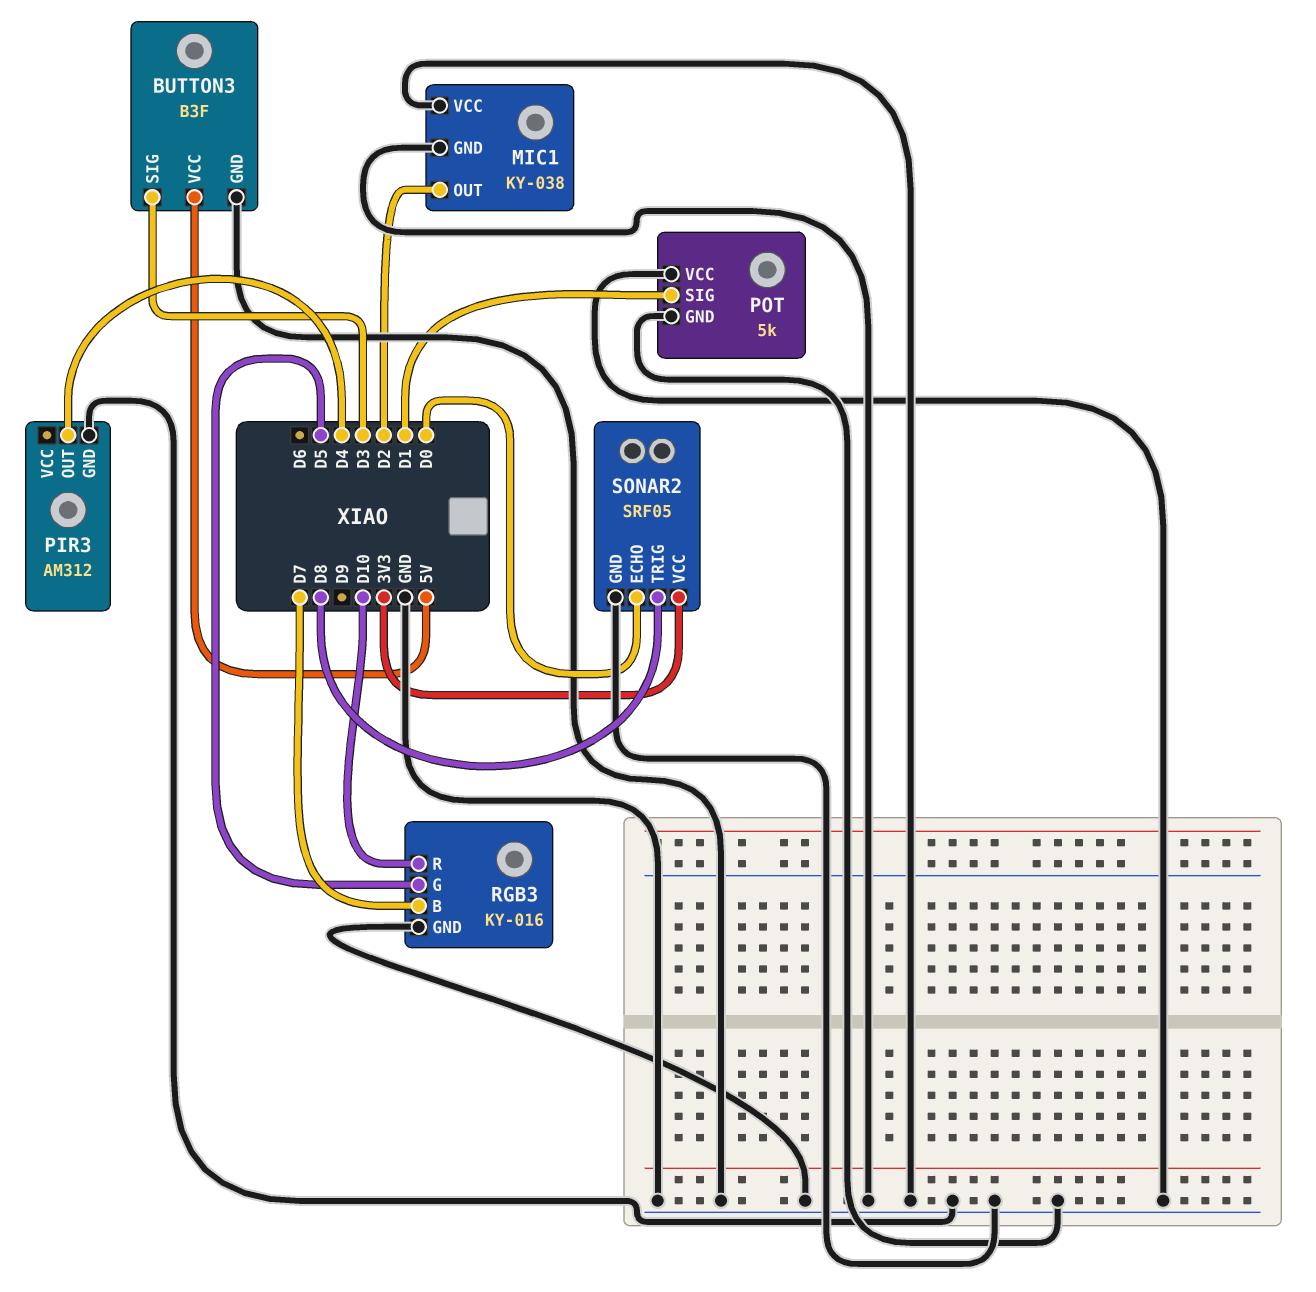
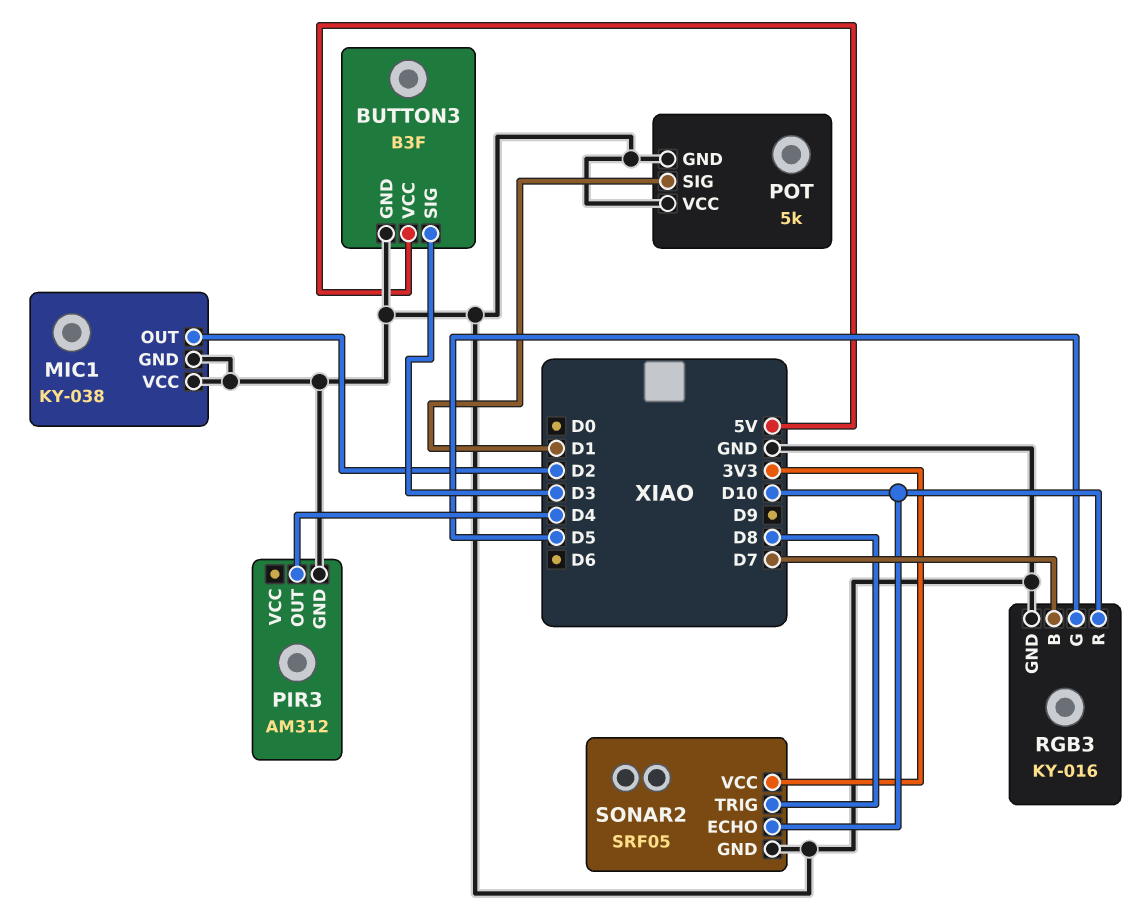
SONAR2 pin ECHO: D0 -> D10

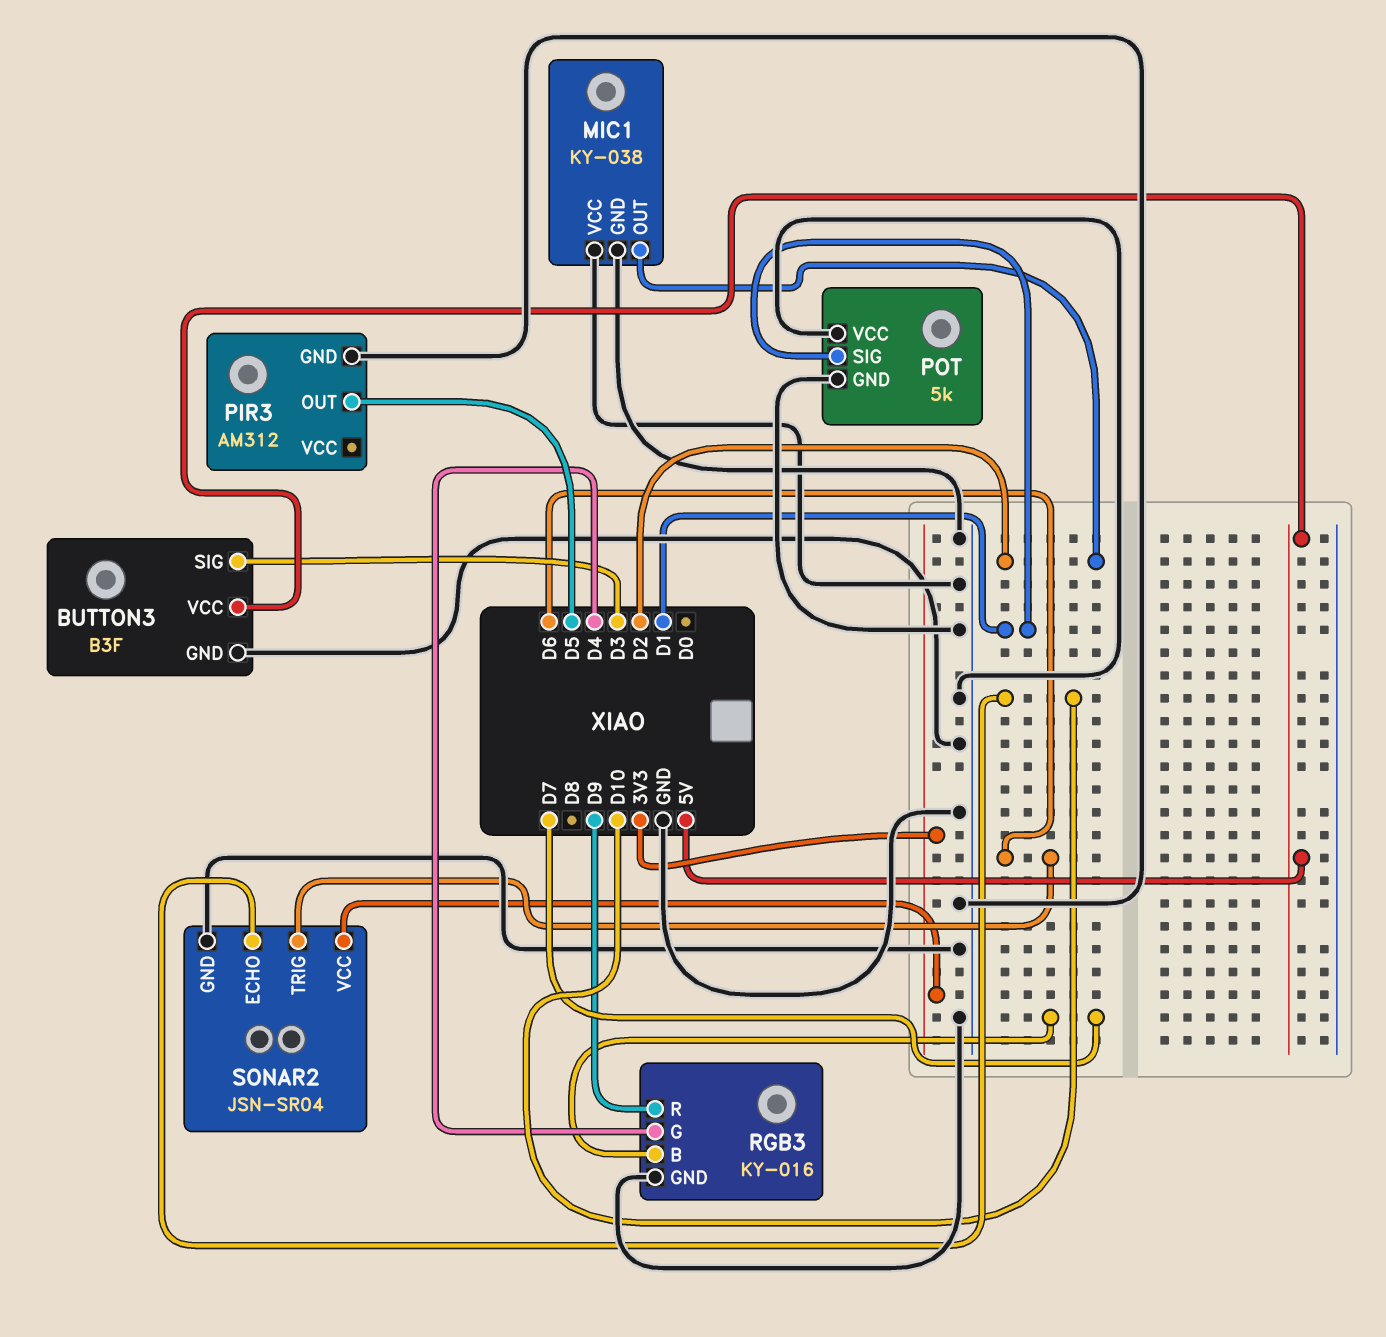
PIR3 pin OUT: D4 -> D5
RGB3 pin G: D5 -> D4
RGB3 pin R: D10 -> D9
SONAR2: SRF05 -> JSN-SR04
SONAR2 pin TRIG: D8 -> D6

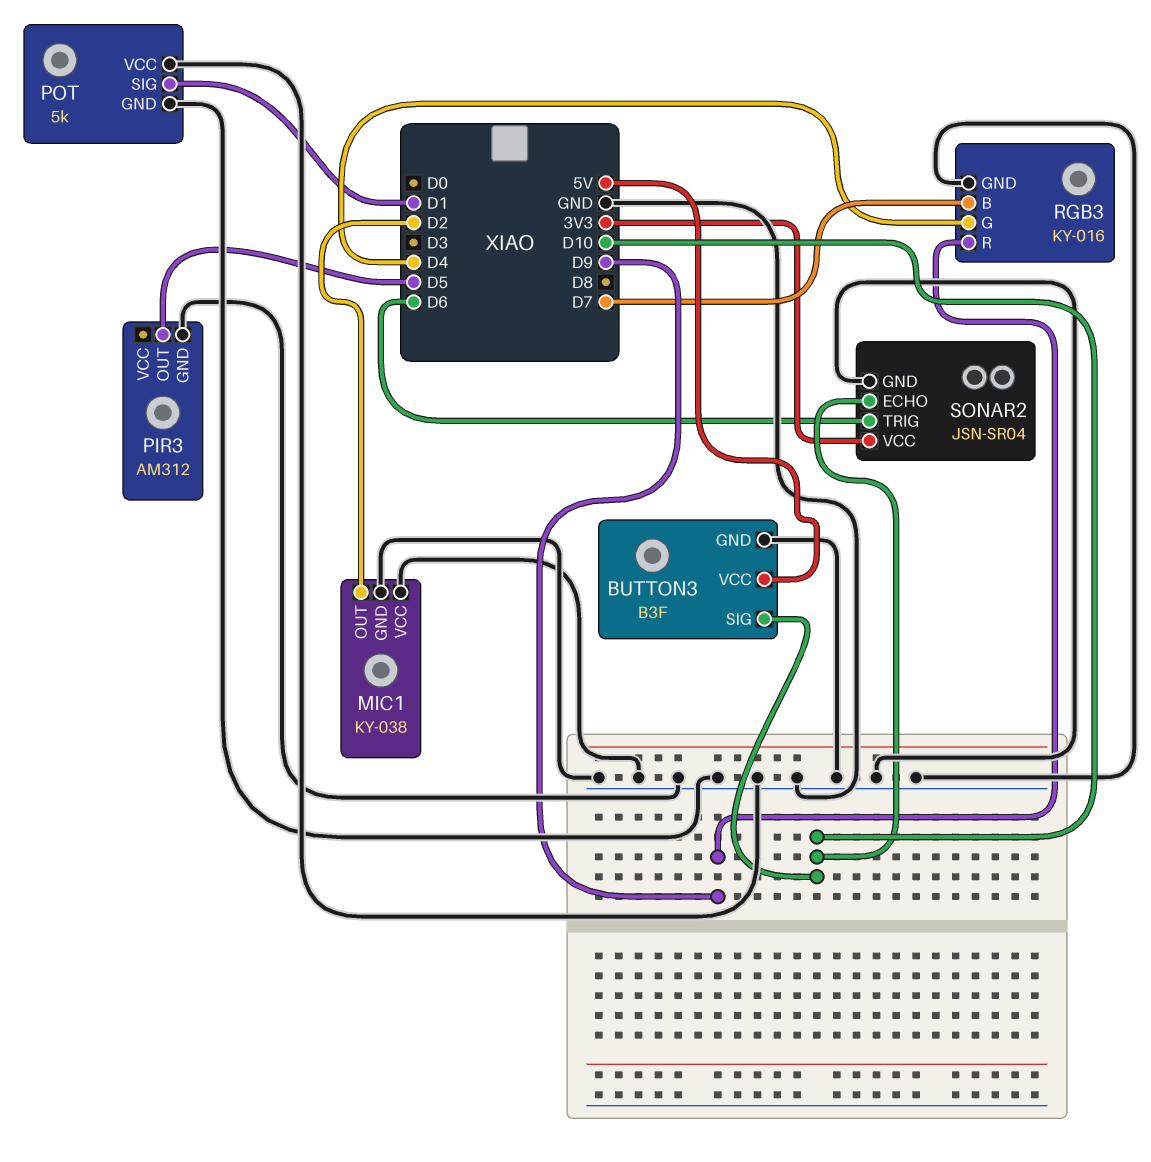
BUTTON3 pin SIG: D3 -> D10

